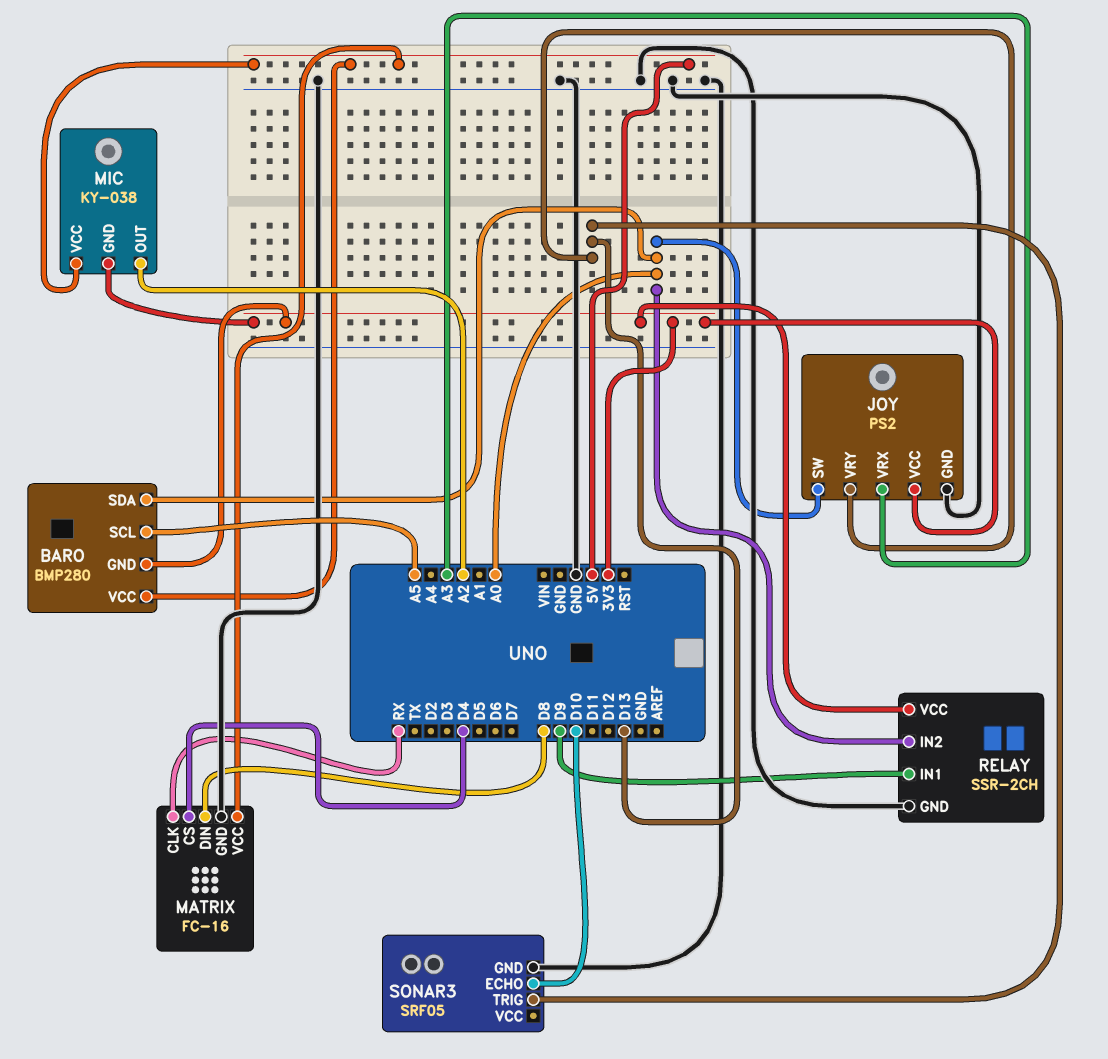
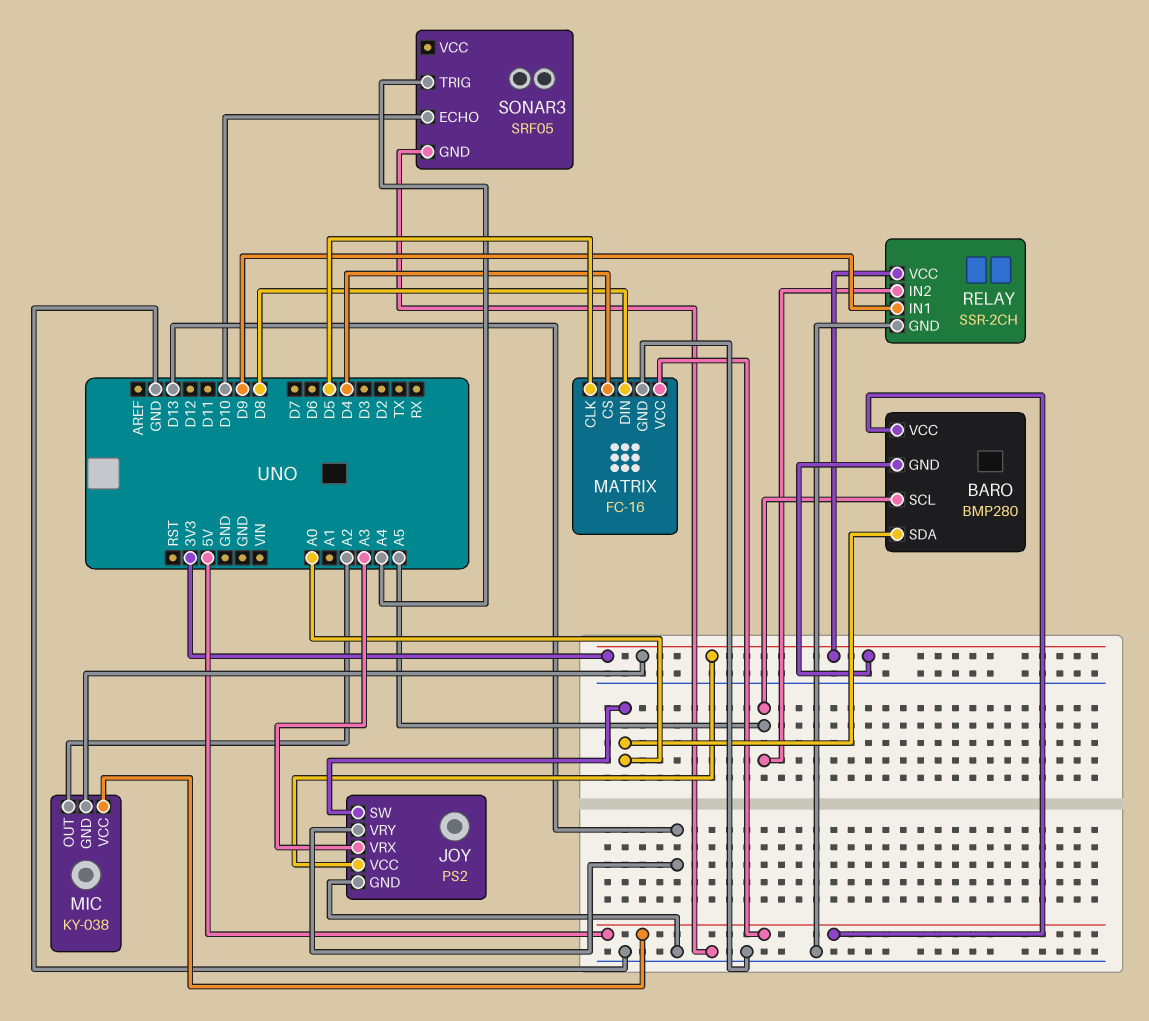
MATRIX pin CLK: RX -> D5
RELAY pin IN2: A0 -> A5
SONAR3 pin TRIG: D13 -> A4

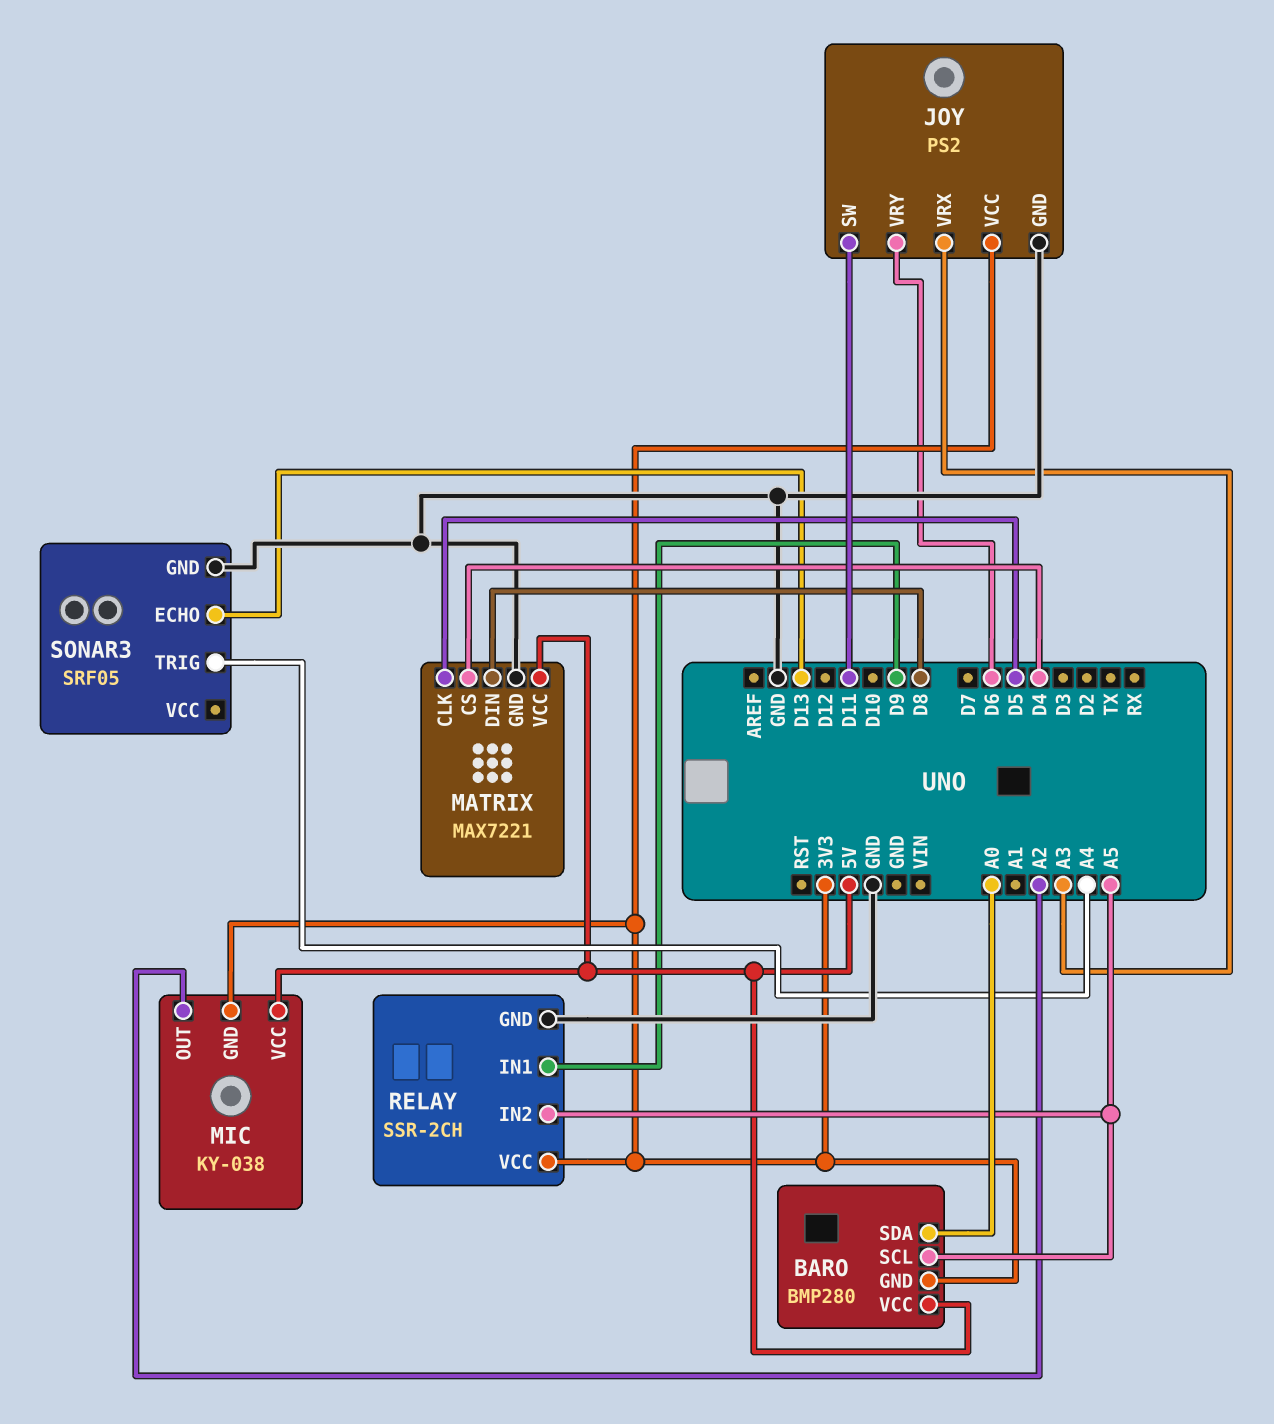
JOY pin SW: A0 -> D11
JOY pin VRY: D13 -> D6
MATRIX: FC-16 -> MAX7221
SONAR3 pin ECHO: D10 -> D13

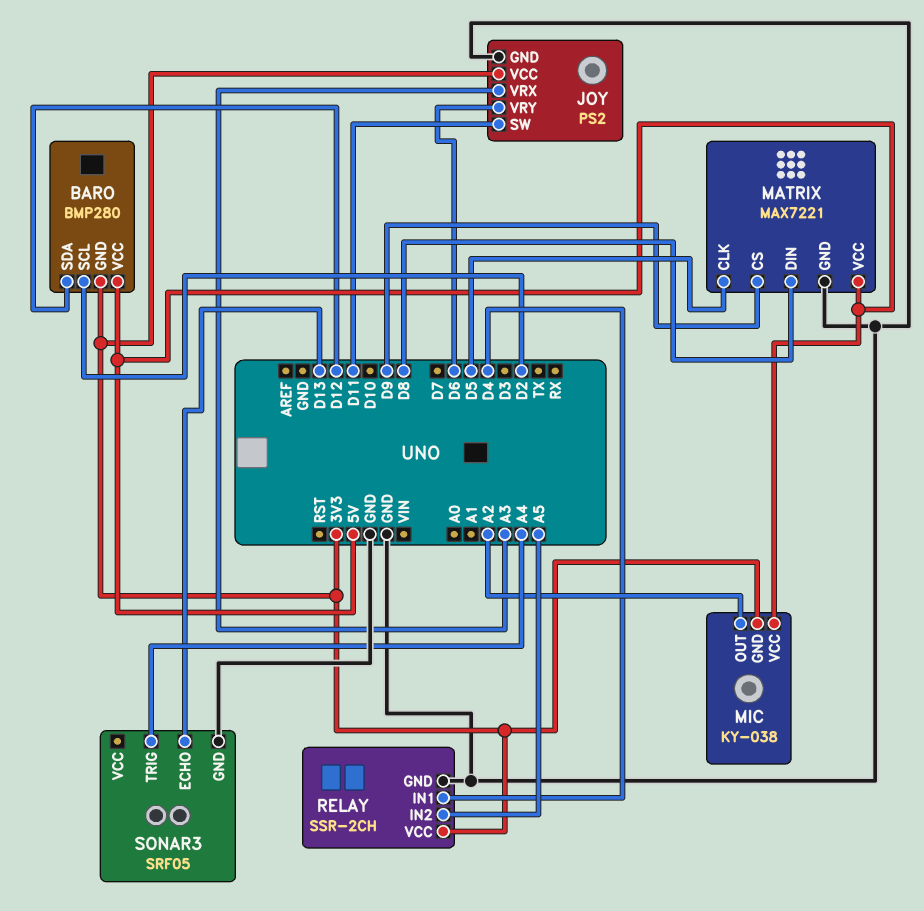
BARO pin SCL: A5 -> D2
BARO pin SDA: A0 -> D12
MATRIX pin CS: D4 -> D9
RELAY pin IN1: D9 -> D4

